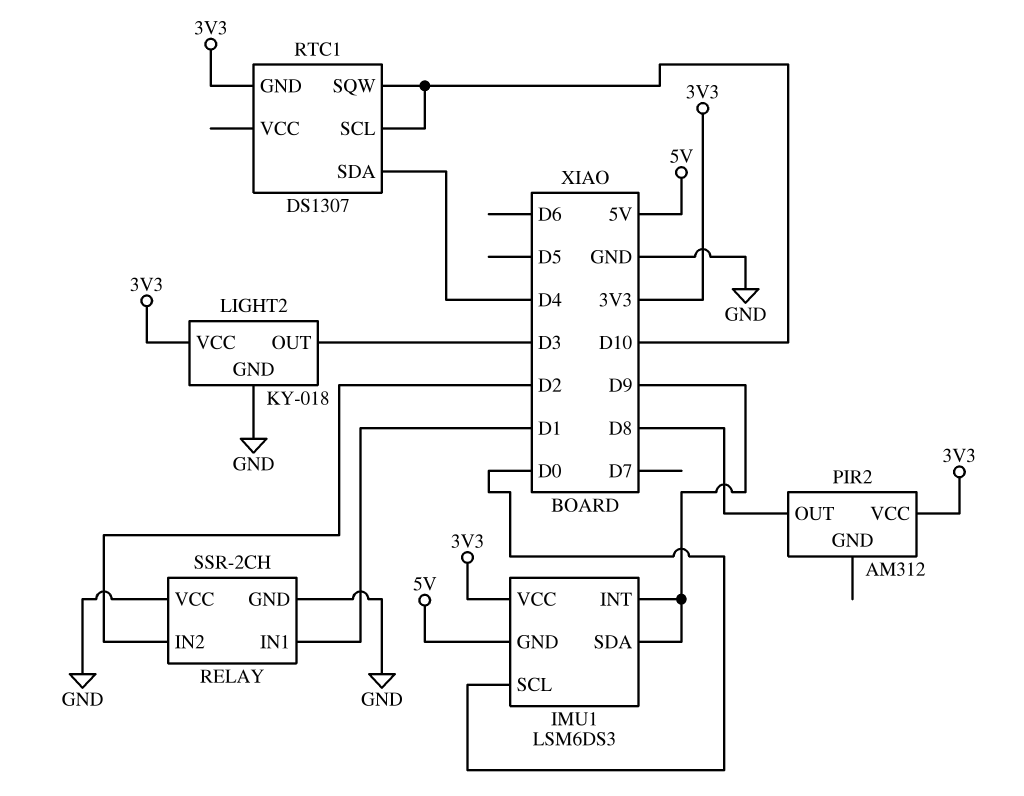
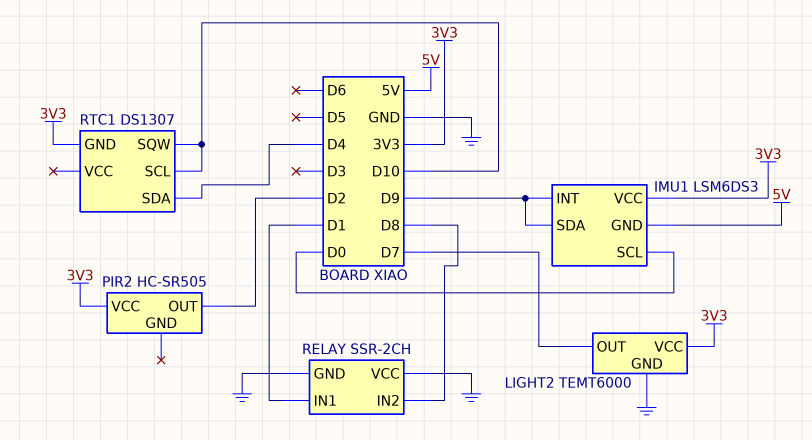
LIGHT2: KY-018 -> TEMT6000
LIGHT2 pin OUT: D3 -> D7
PIR2: AM312 -> HC-SR505
PIR2 pin OUT: D8 -> D2
RELAY pin IN2: D2 -> D8

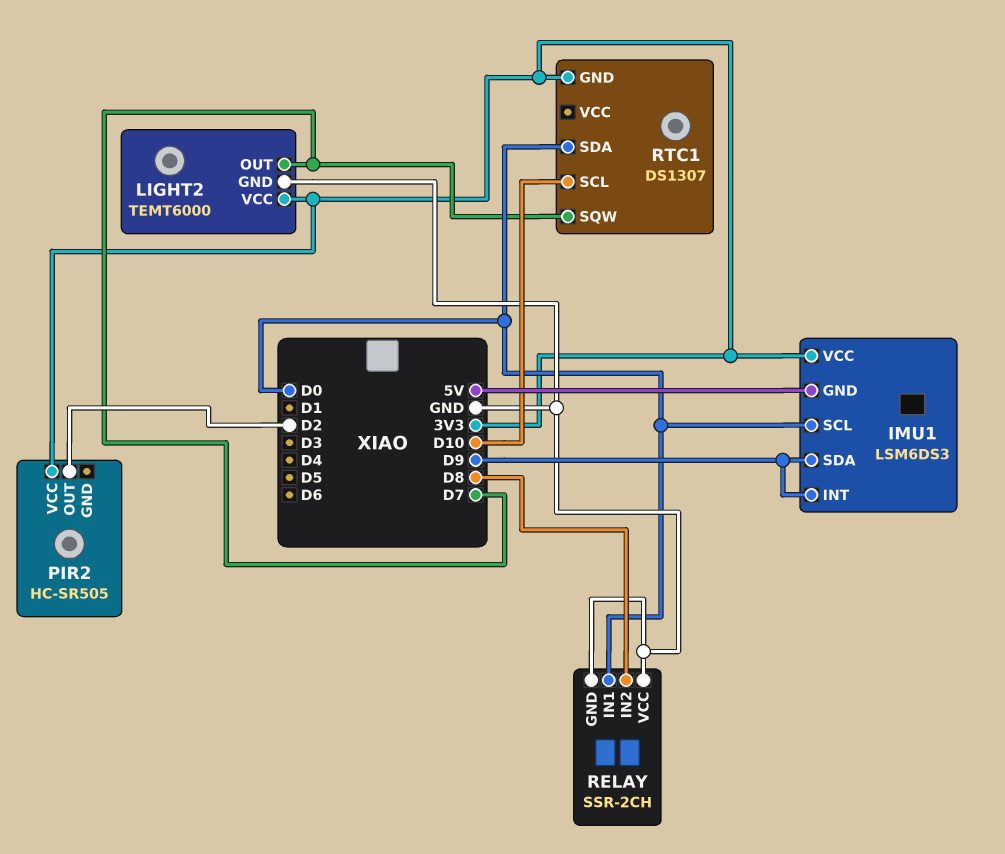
RELAY pin IN1: D1 -> D0
RTC1 pin SDA: D4 -> D0
RTC1 pin SQW: D10 -> D7

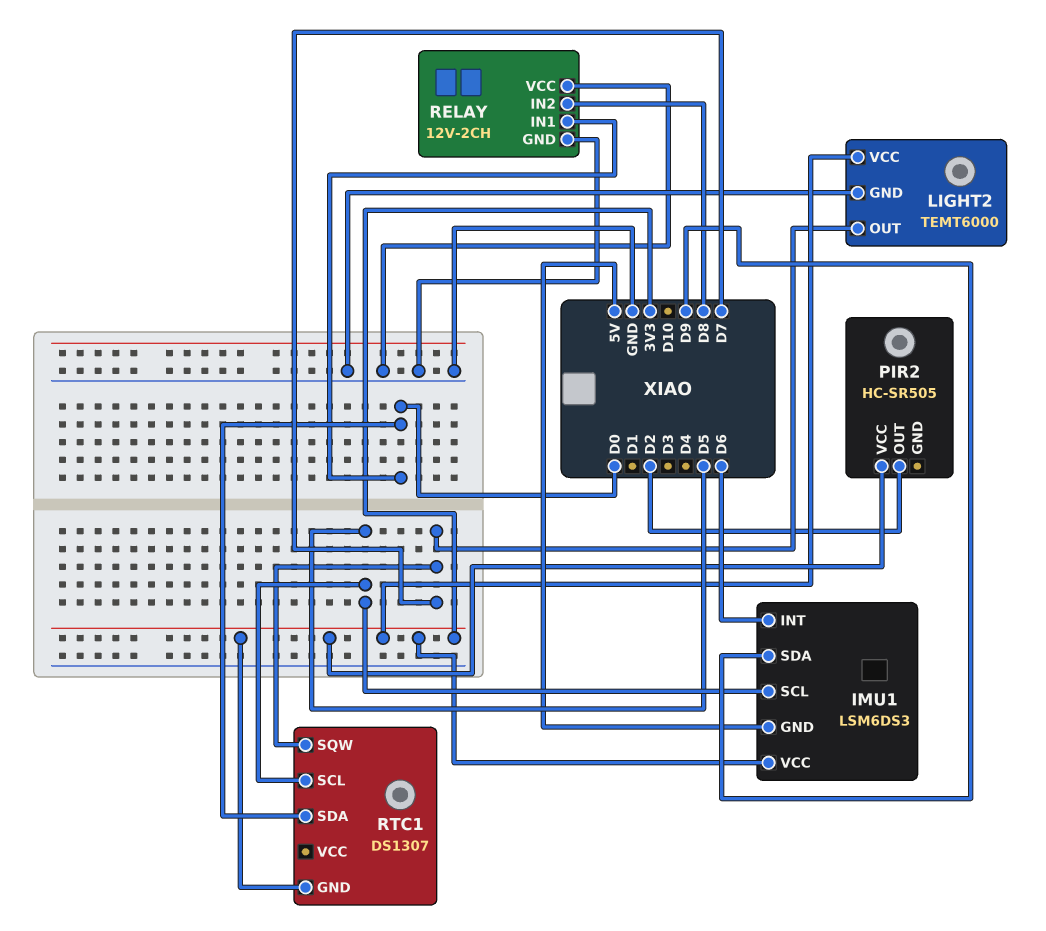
IMU1 pin INT: D9 -> D6
IMU1 pin SCL: D0 -> D5
RELAY: SSR-2CH -> 12V-2CH
RTC1 pin SCL: D10 -> D5

